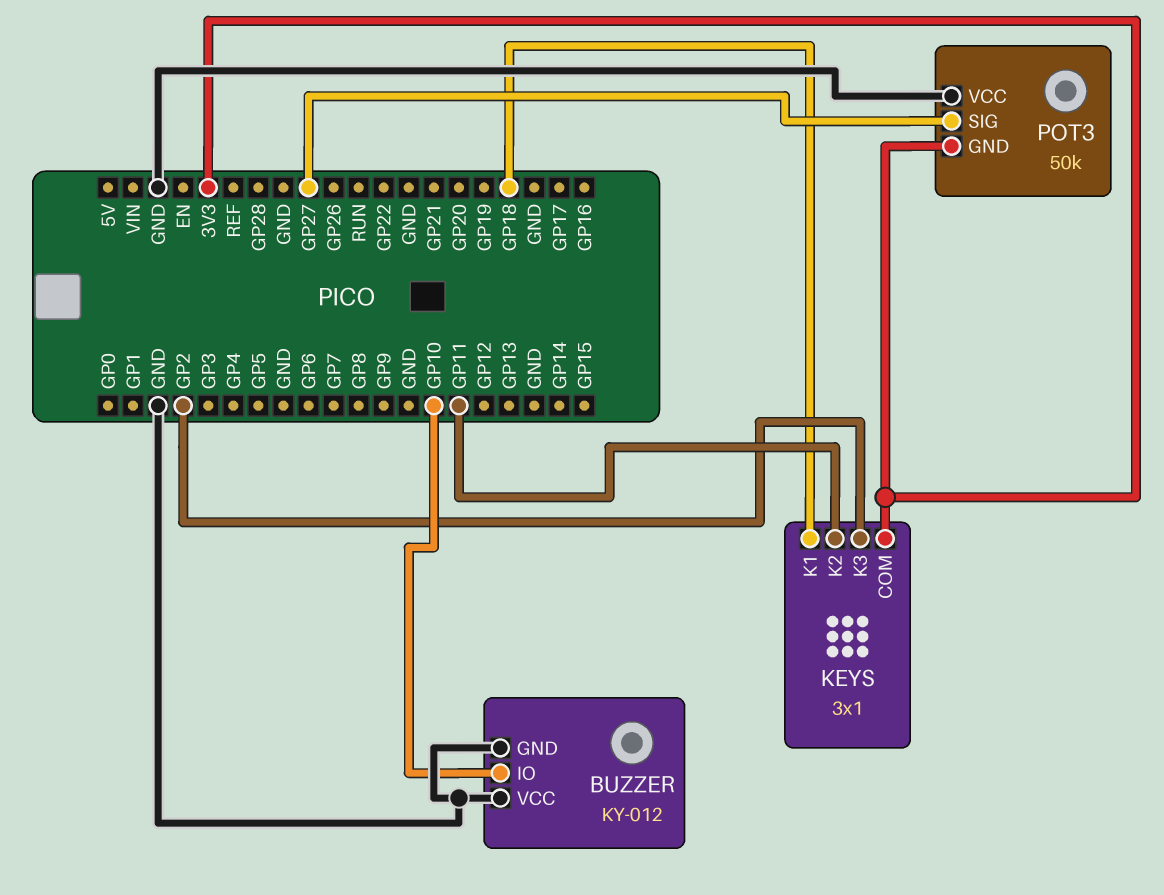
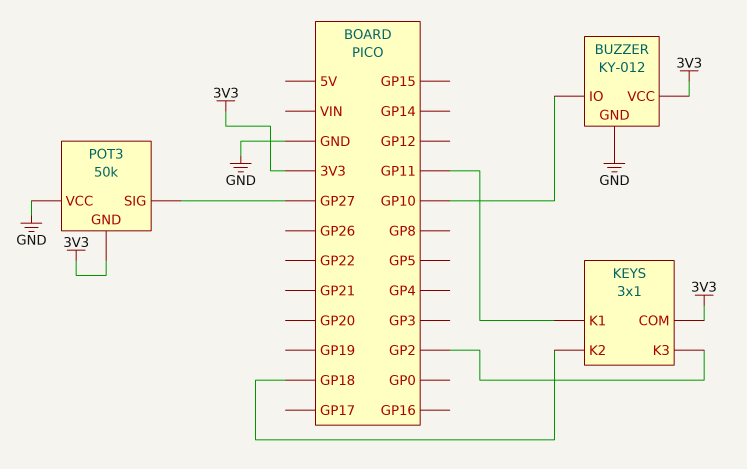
BUZZER pin VCC: GND -> 3V3
KEYS pin K1: GP18 -> GP11
KEYS pin K2: GP11 -> GP18

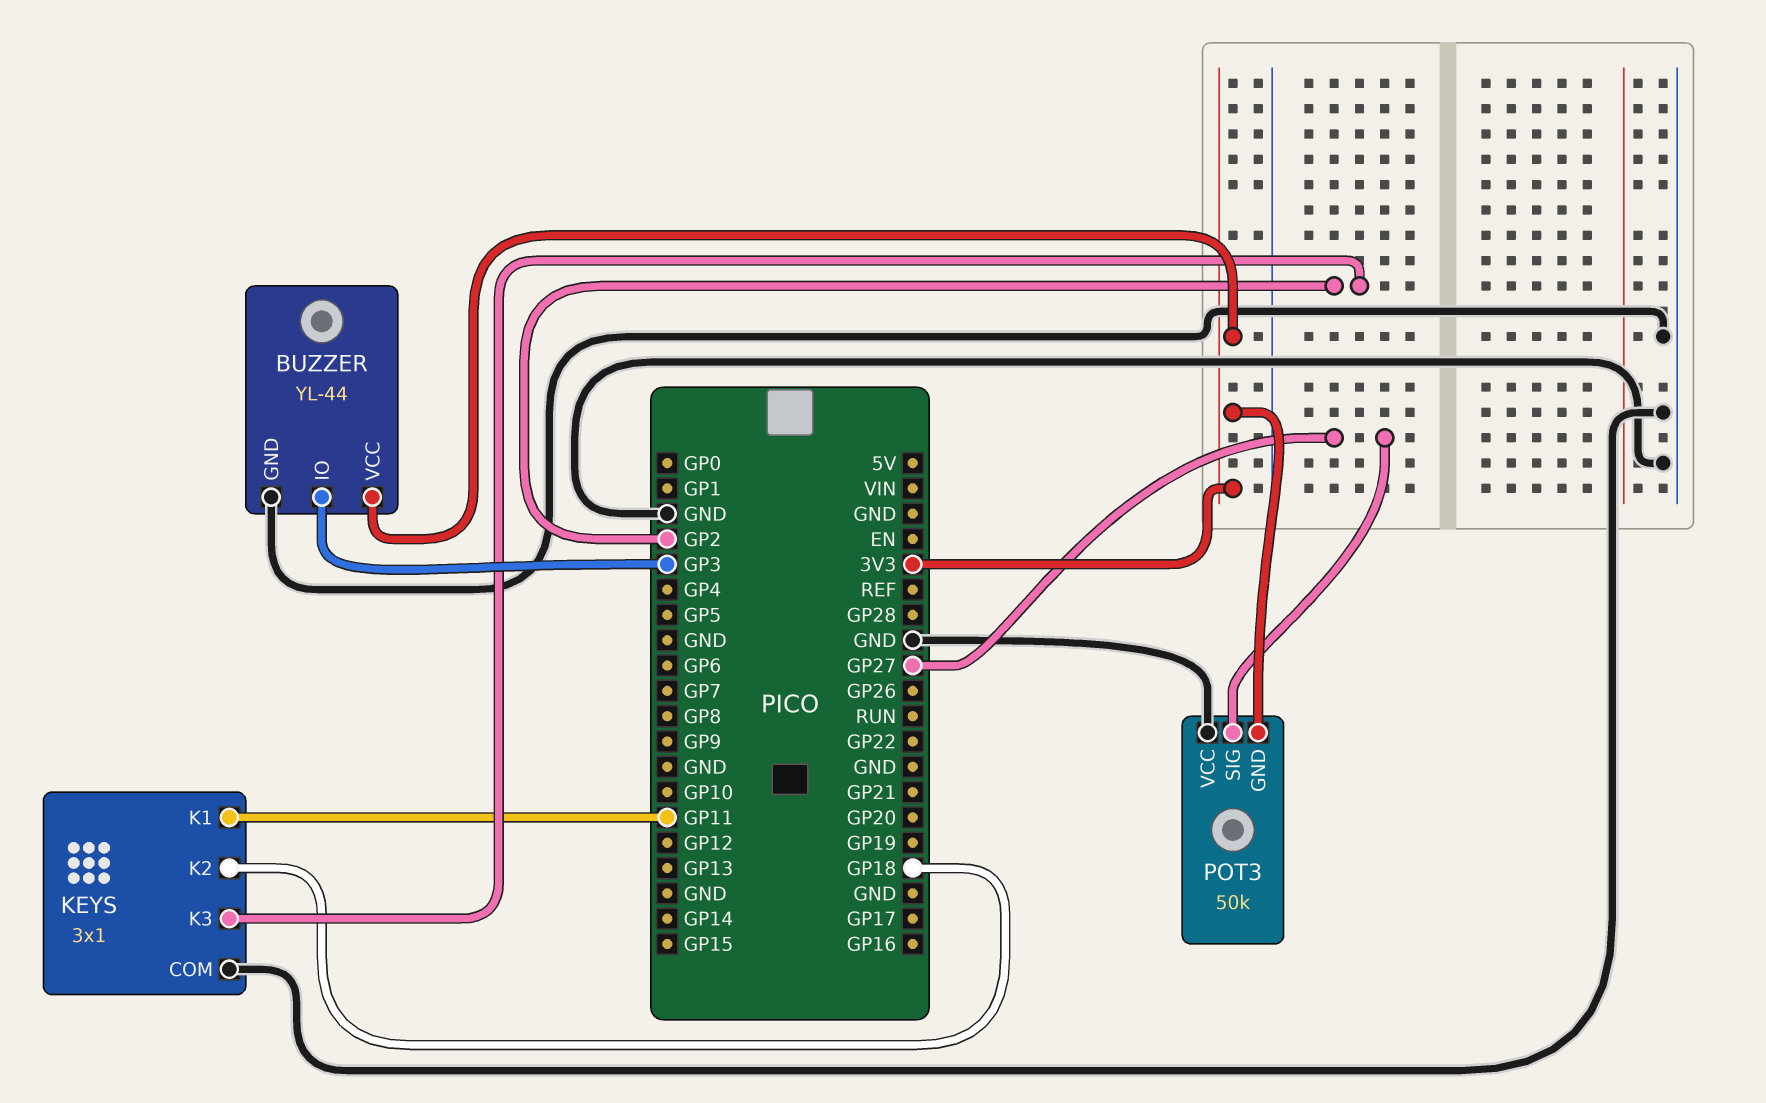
BUZZER: KY-012 -> YL-44
BUZZER pin IO: GP10 -> GP3
KEYS pin COM: 3V3 -> GND

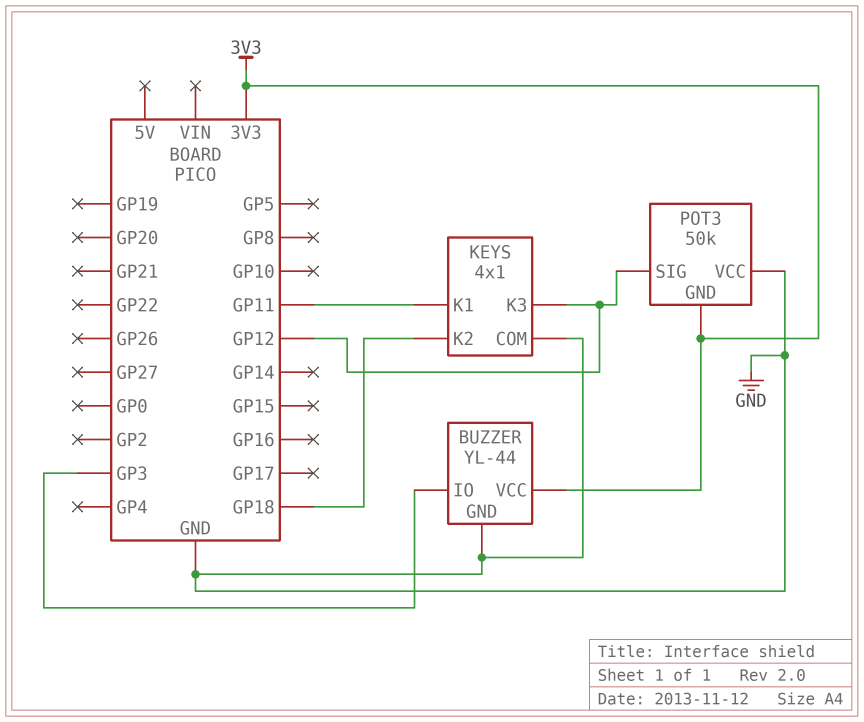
KEYS: 3x1 -> 4x1
KEYS pin K3: GP2 -> GP12
POT3 pin SIG: GP27 -> GP12

